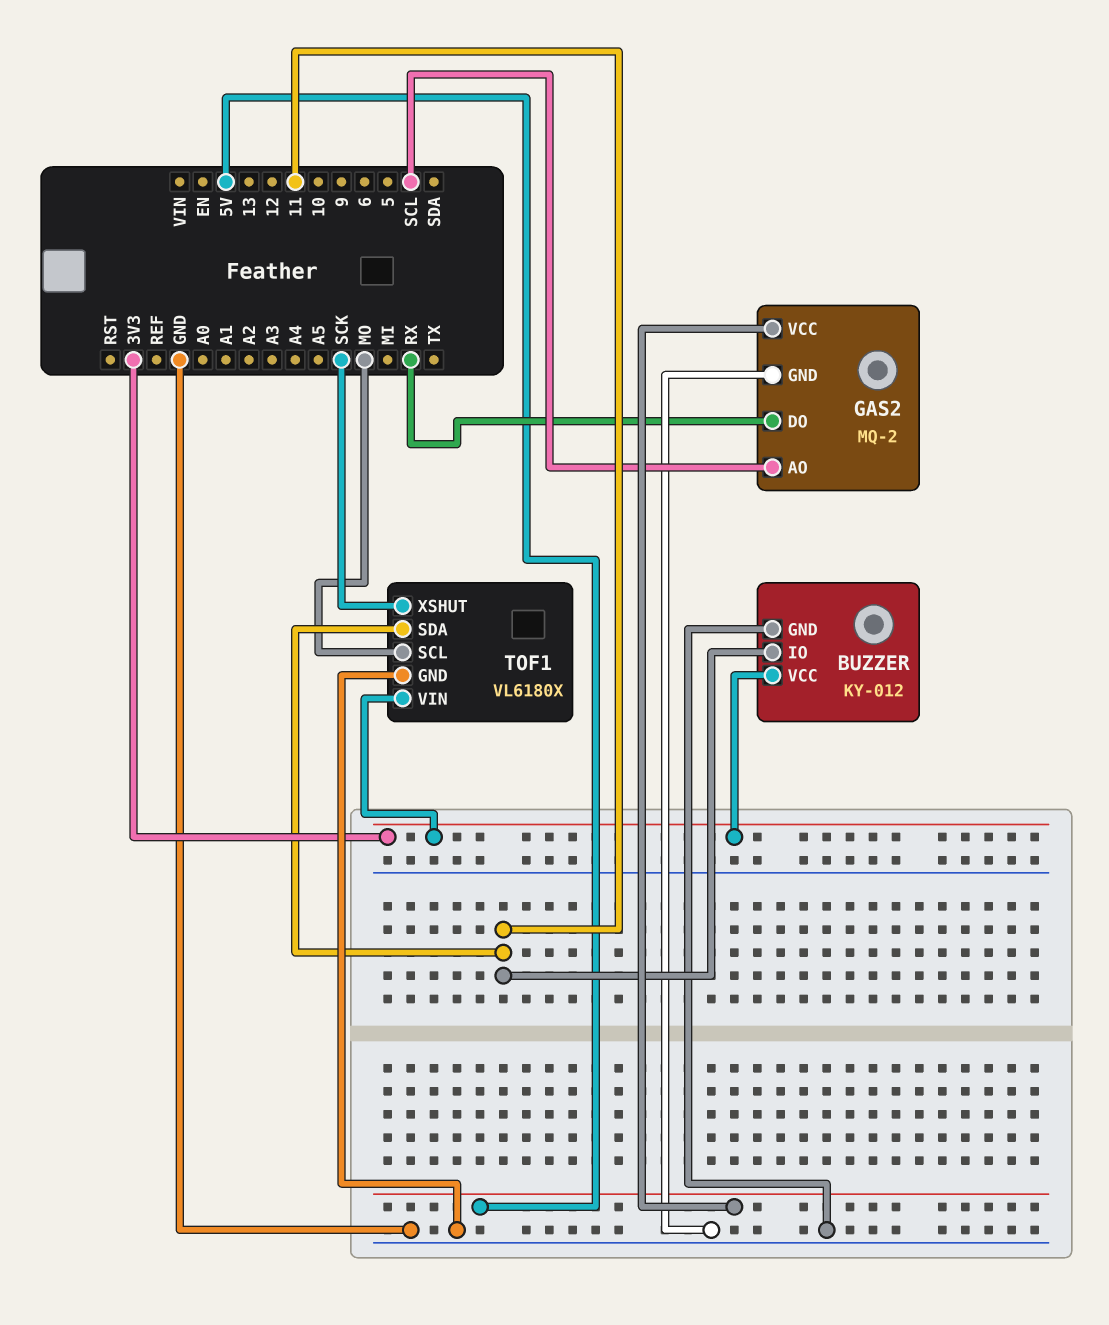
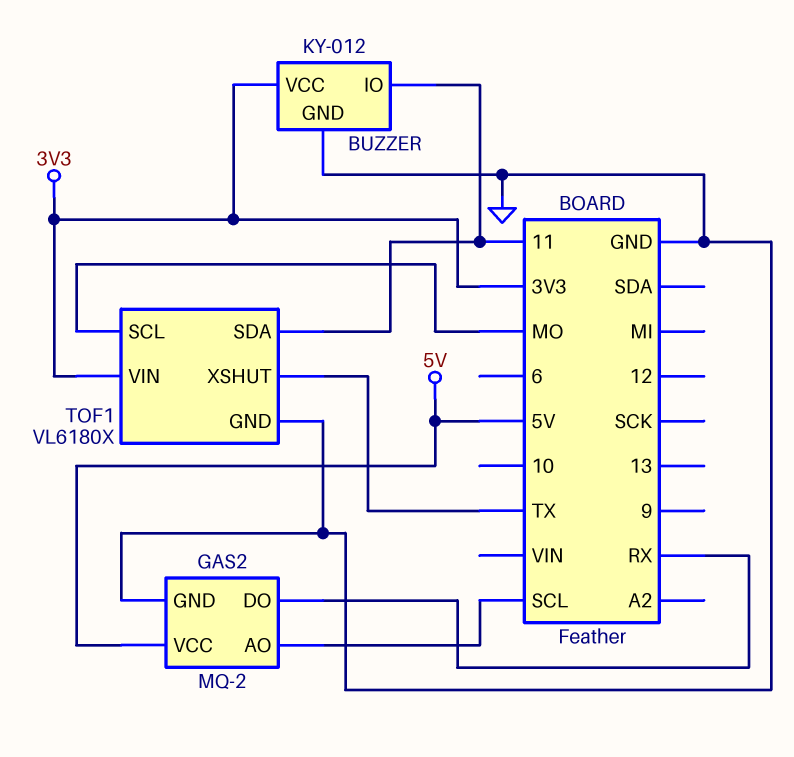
TOF1 pin XSHUT: SCK -> TX

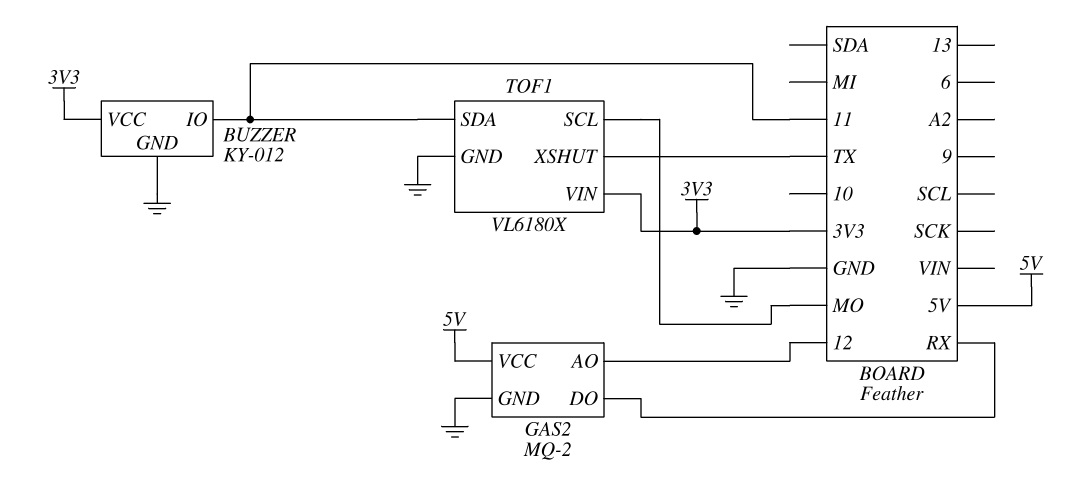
GAS2 pin AO: SCL -> 12

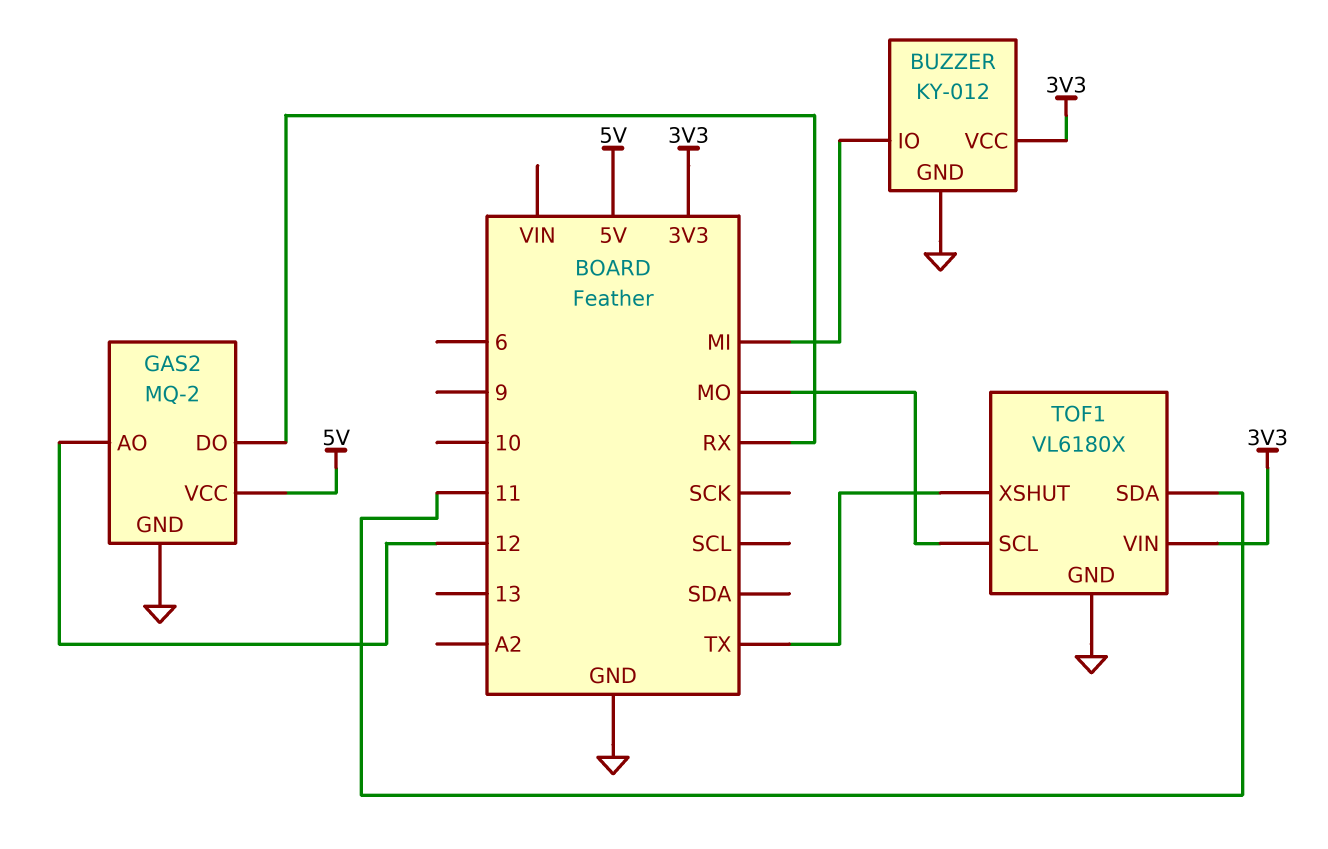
BUZZER pin IO: 11 -> MI

